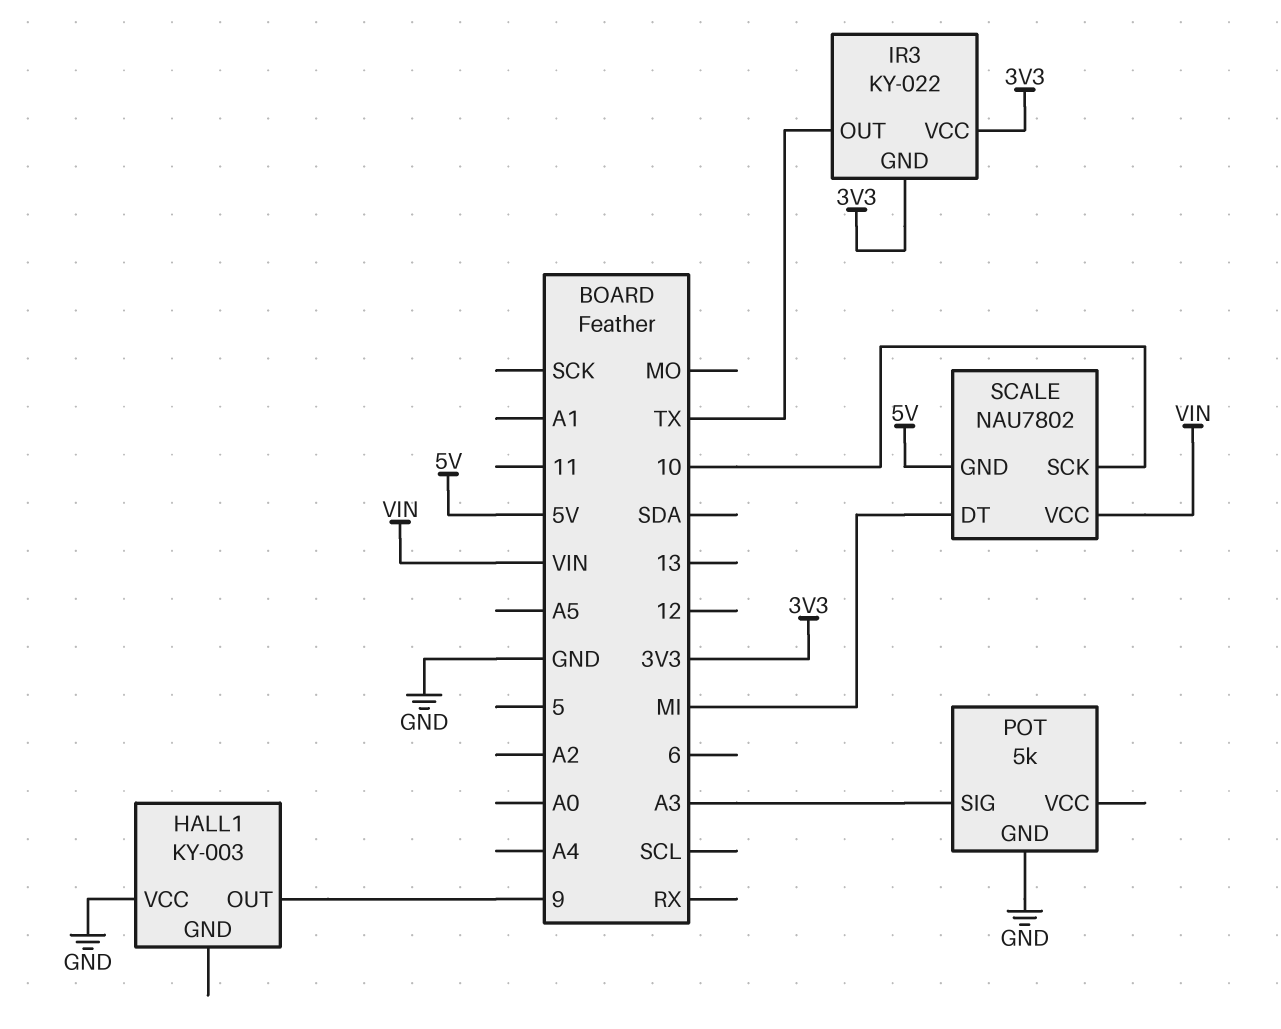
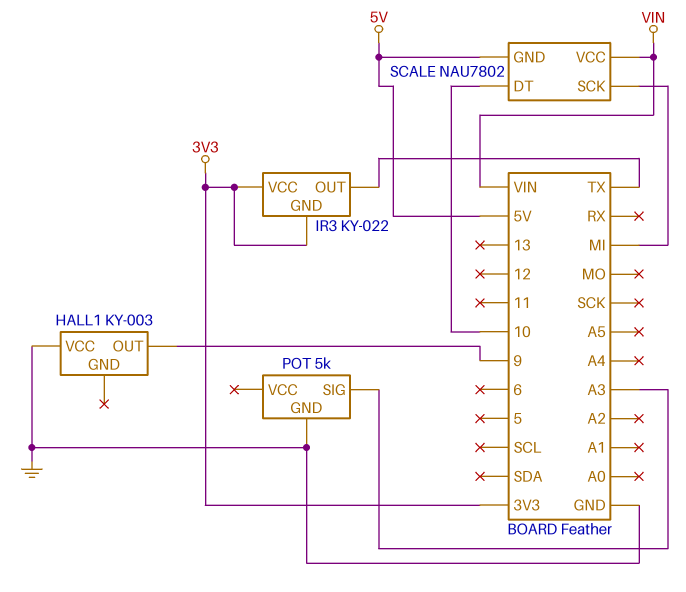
SCALE pin DT: MI -> 10
SCALE pin SCK: 10 -> MI

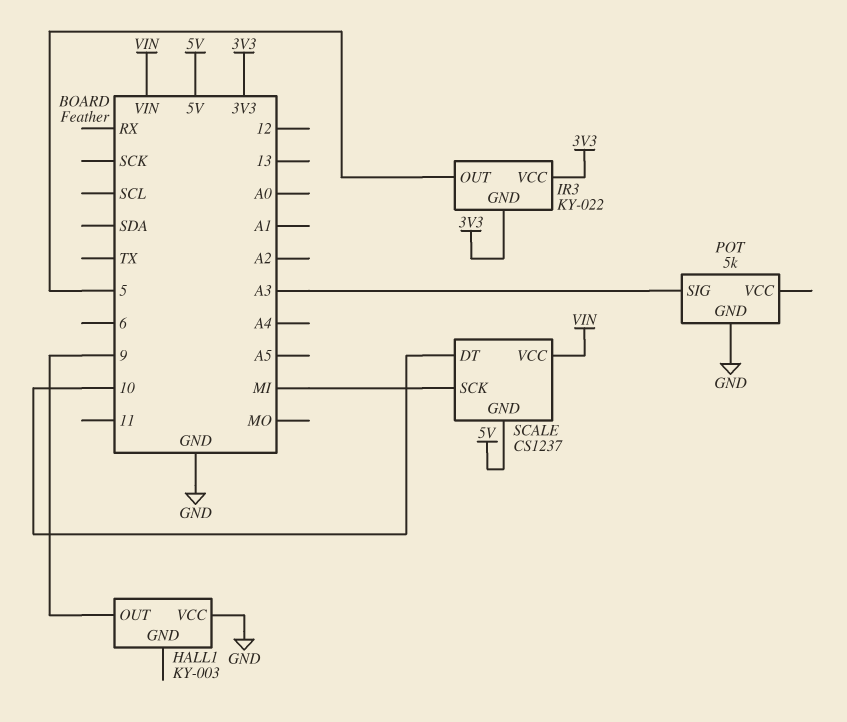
IR3 pin OUT: TX -> 5
SCALE: NAU7802 -> CS1237

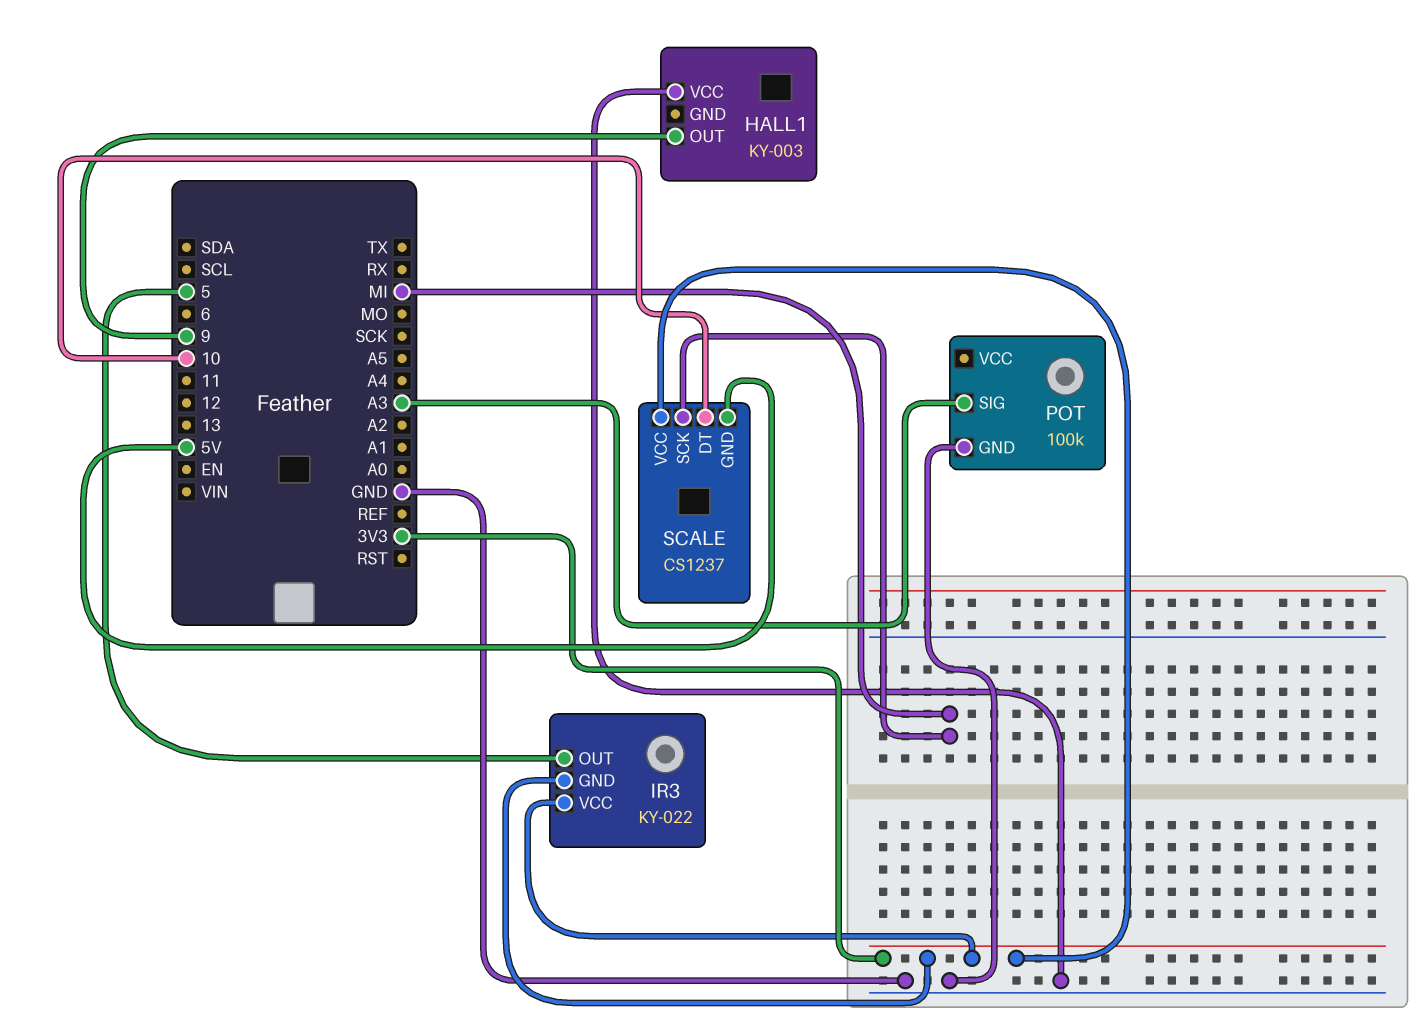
POT: 5k -> 100k
SCALE pin VCC: VIN -> 3V3

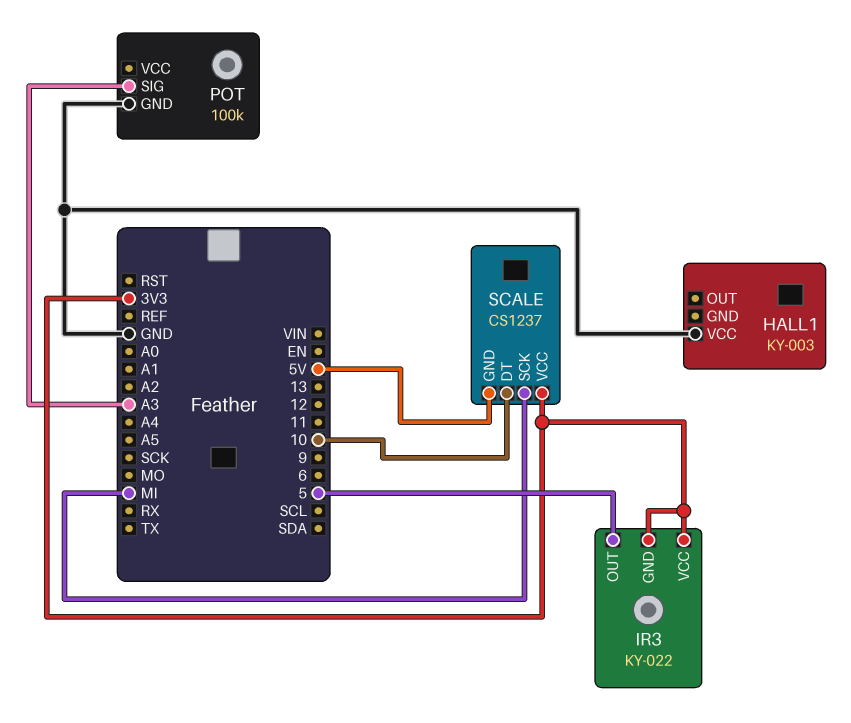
HALL1 pin OUT: 9 -> none

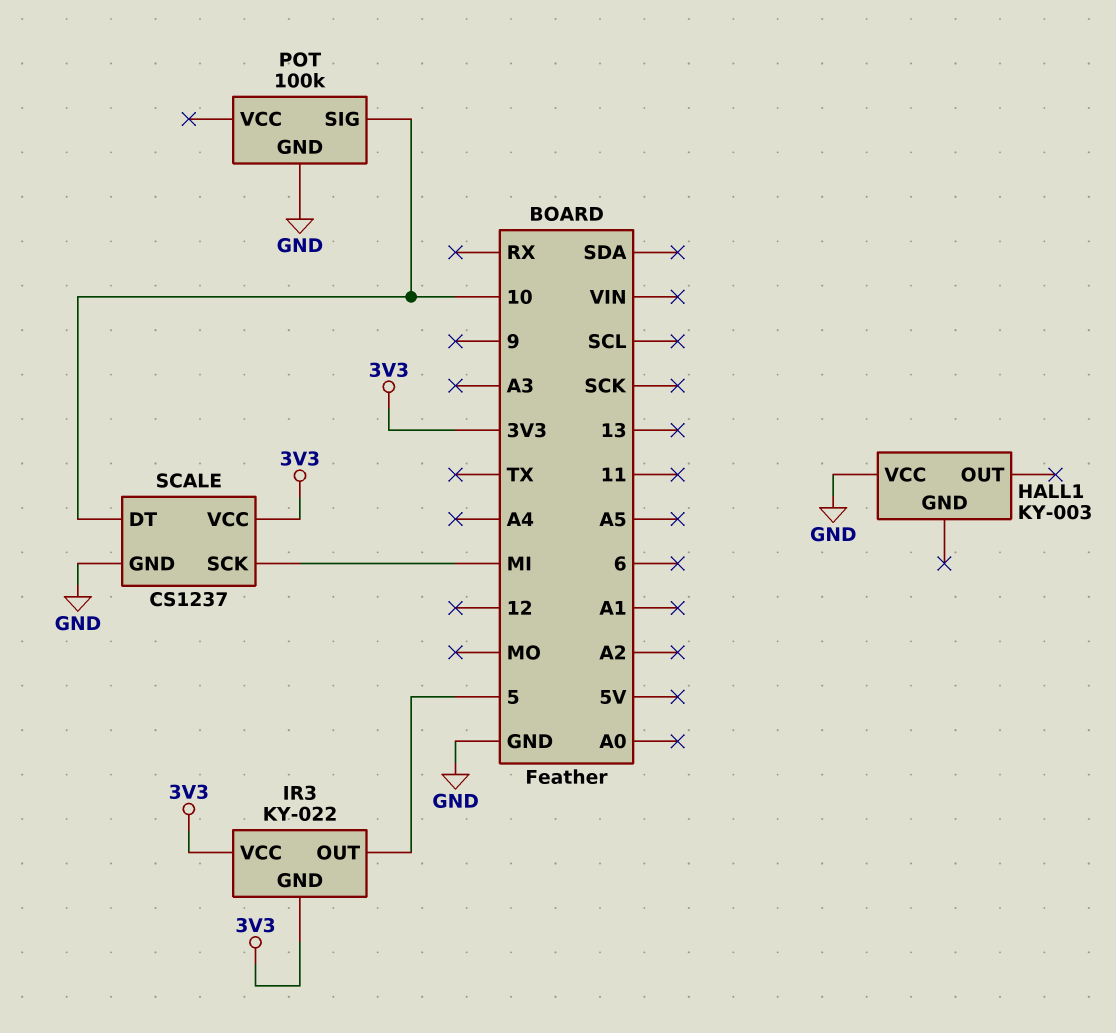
POT pin SIG: A3 -> 10
SCALE pin GND: 5V -> GND

